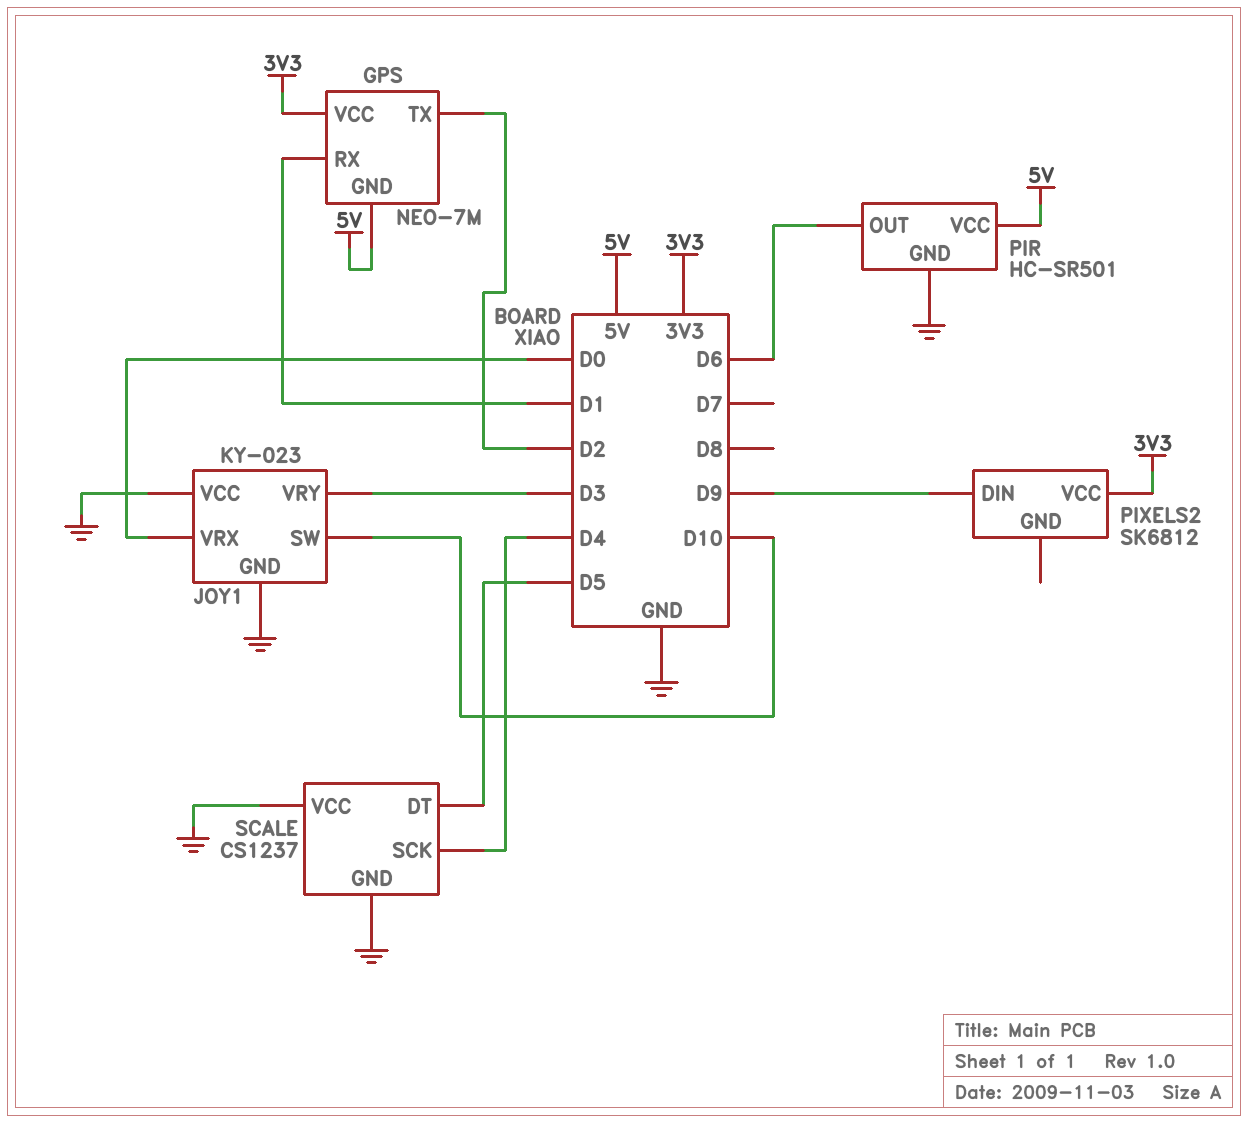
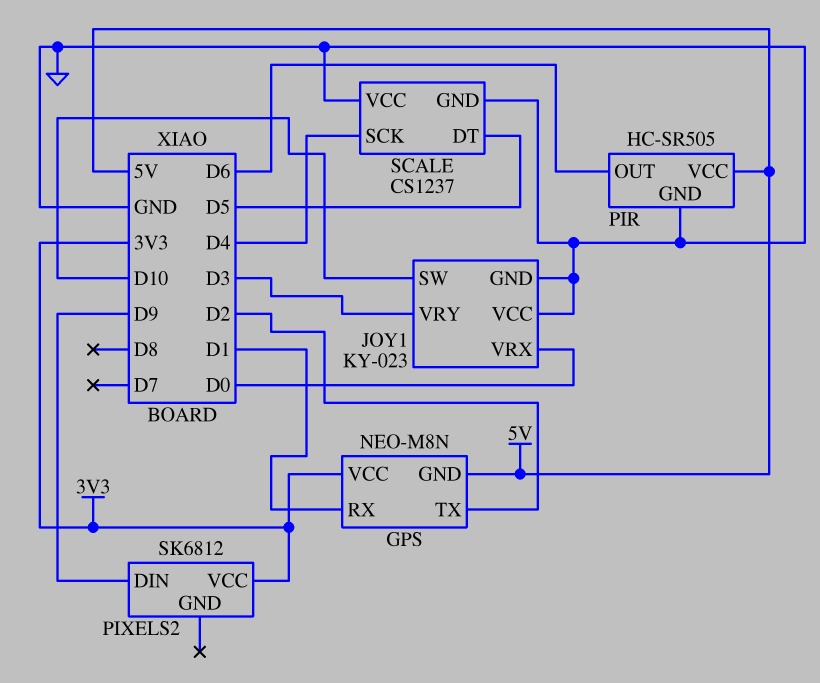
GPS: NEO-7M -> NEO-M8N
PIR: HC-SR501 -> HC-SR505

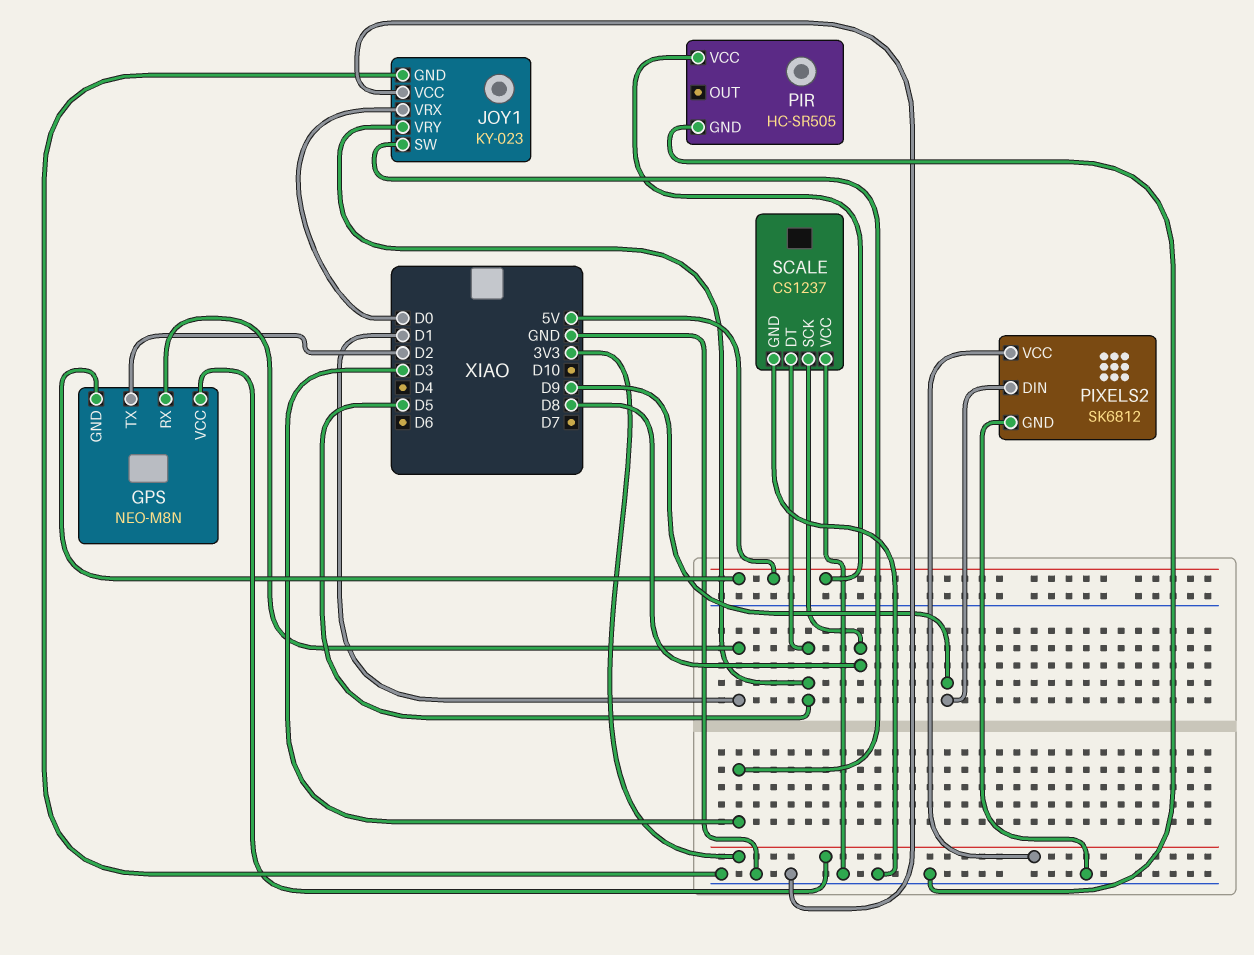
JOY1 pin SW: D10 -> D3
JOY1 pin VRY: D3 -> D5
PIR pin OUT: D6 -> none
PIXELS2 pin GND: none -> GND
SCALE pin SCK: D4 -> D8

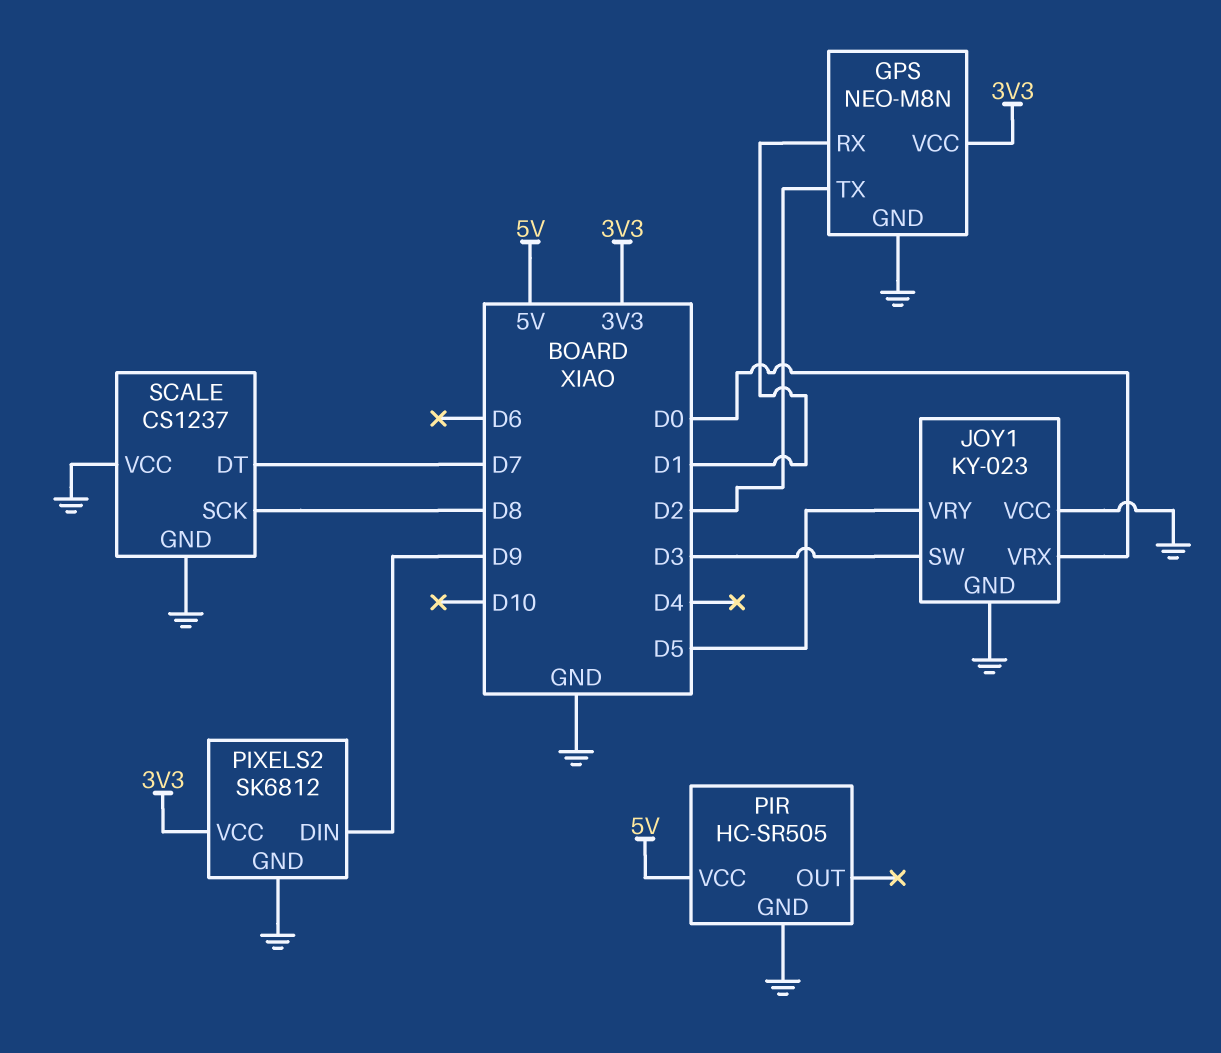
GPS pin GND: 5V -> GND
SCALE pin DT: D5 -> D7

